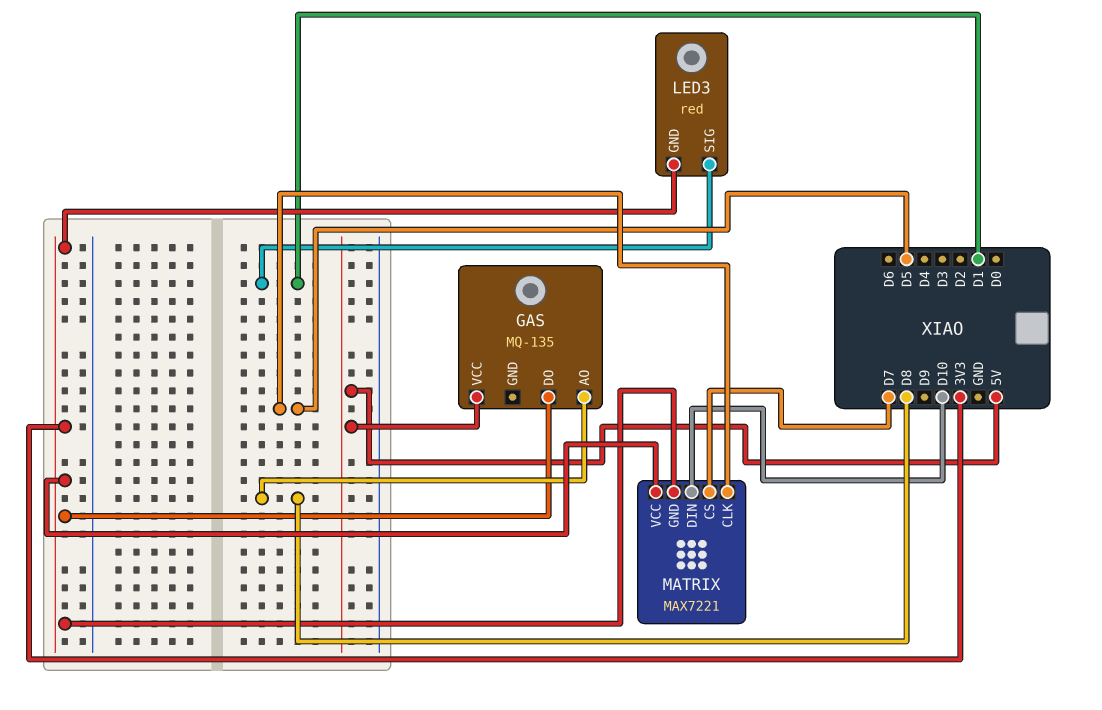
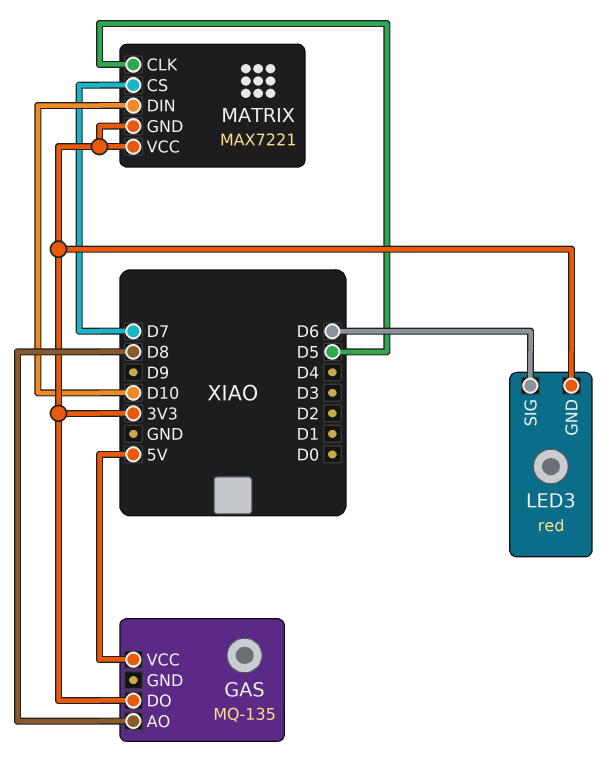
LED3 pin SIG: D1 -> D6

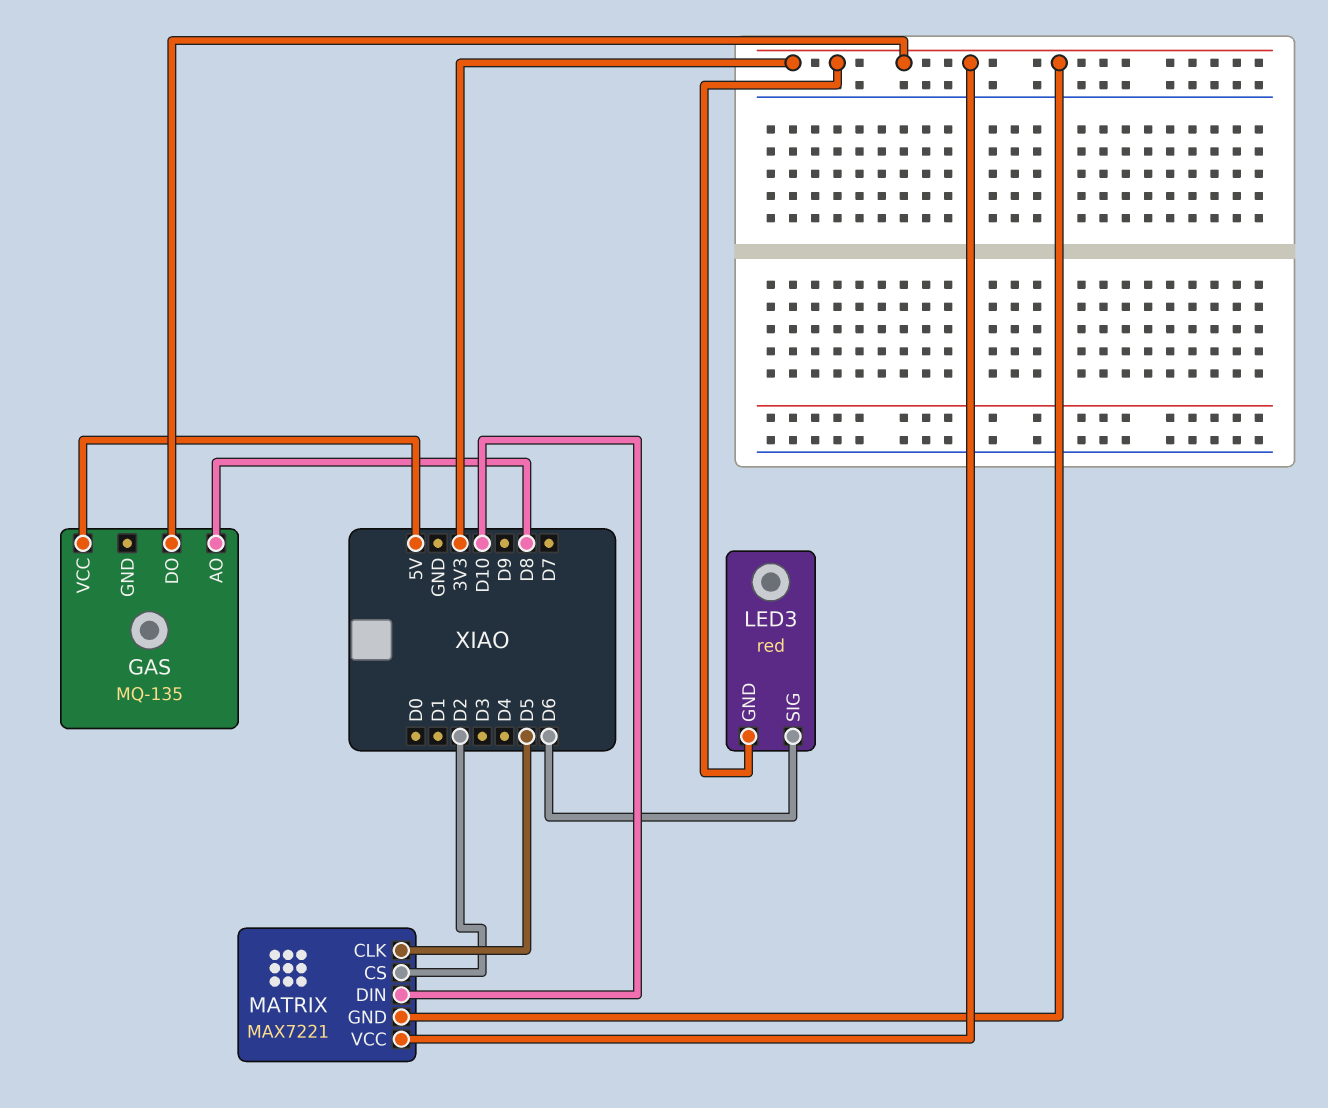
MATRIX pin CS: D7 -> D2

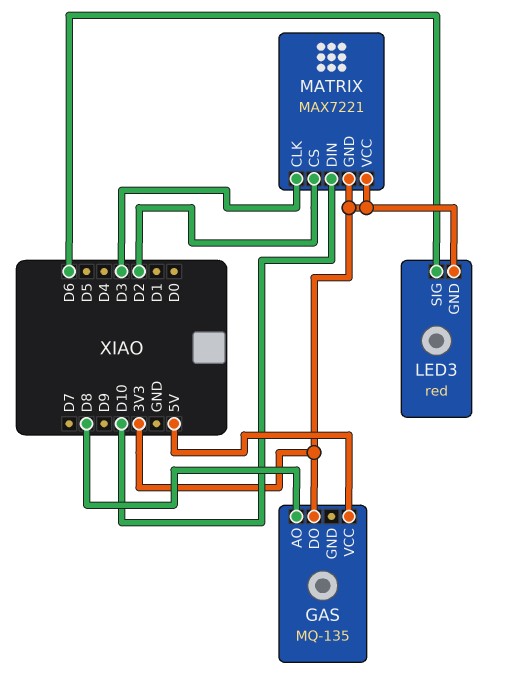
MATRIX pin CLK: D5 -> D3

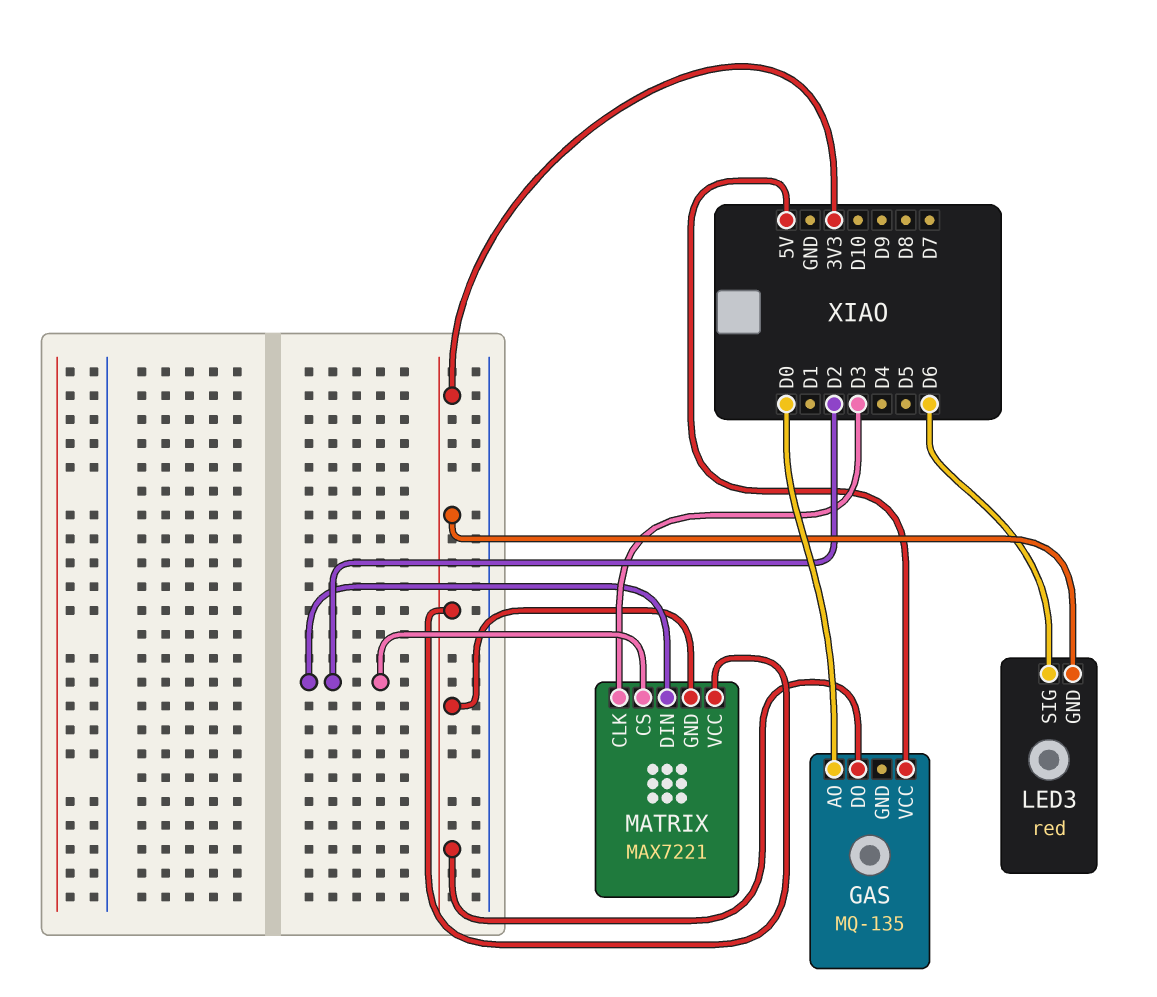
GAS pin AO: D8 -> D0
MATRIX pin DIN: D10 -> D2

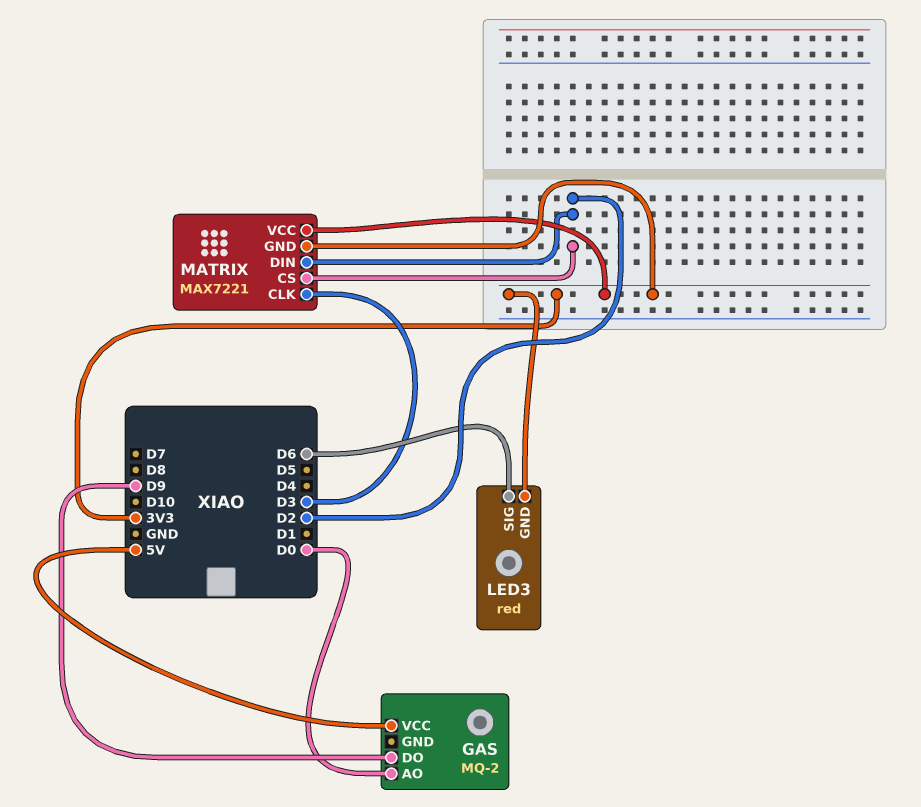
GAS: MQ-135 -> MQ-2
GAS pin DO: 3V3 -> D9

